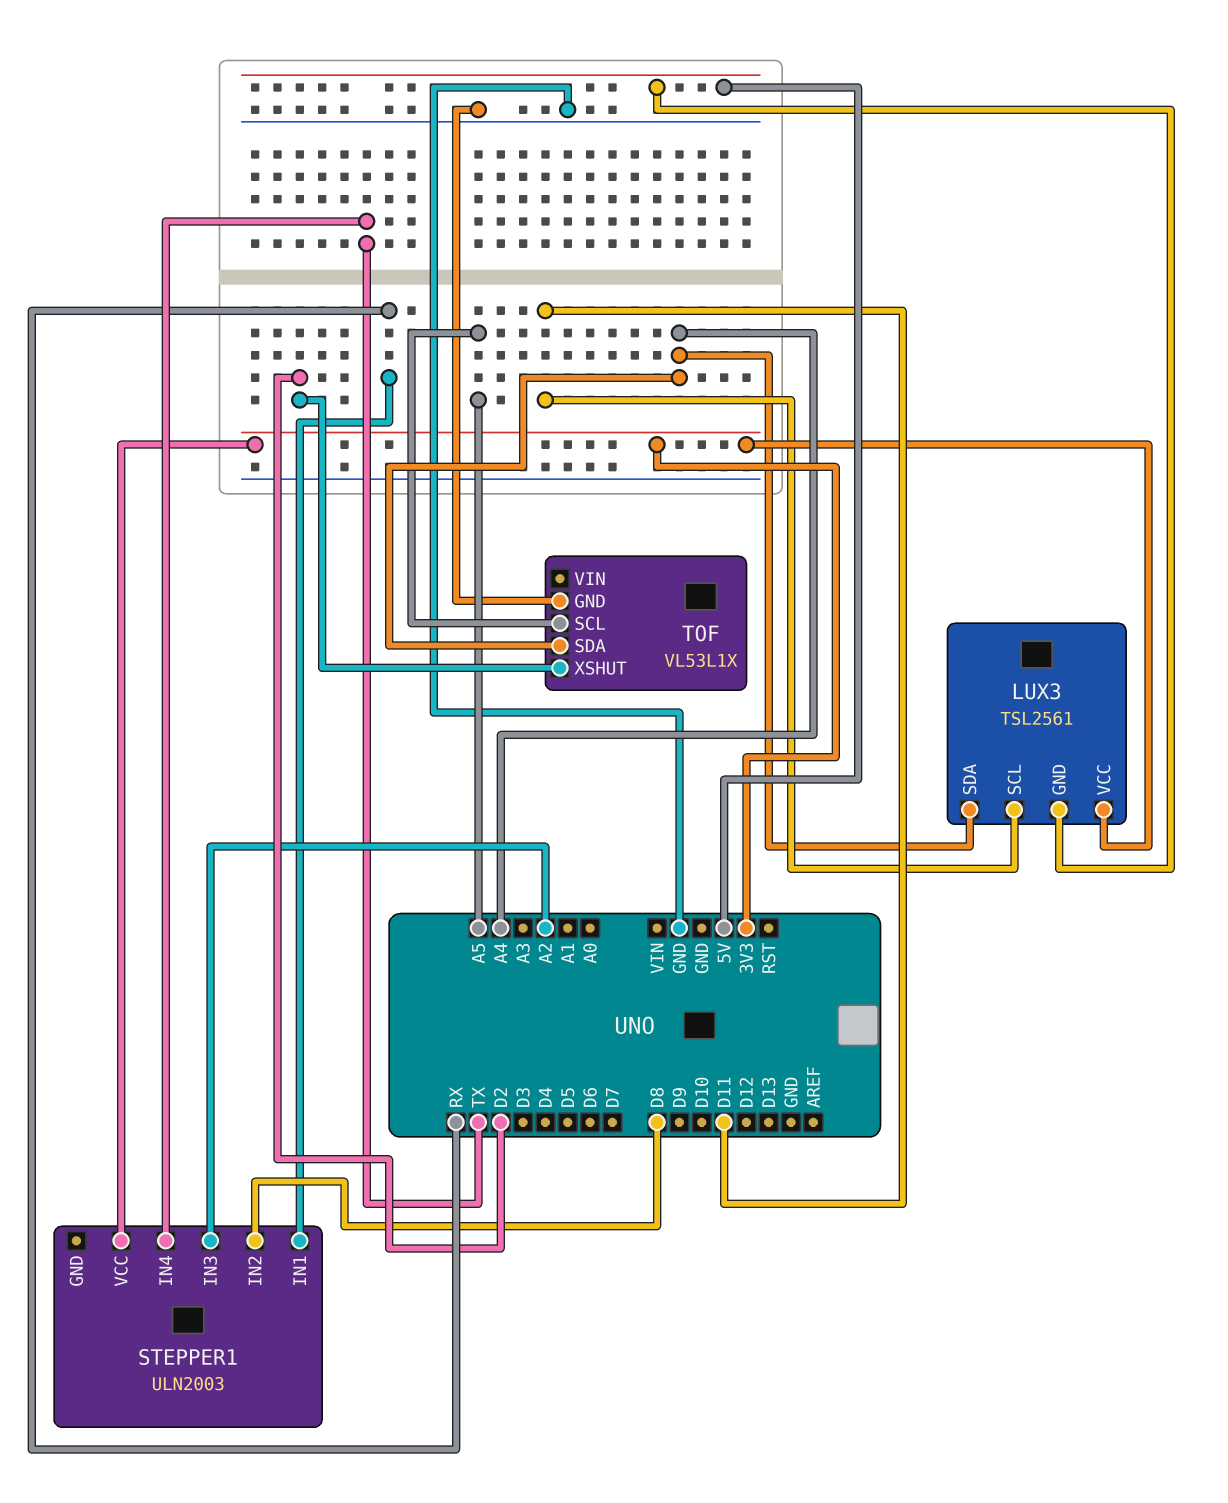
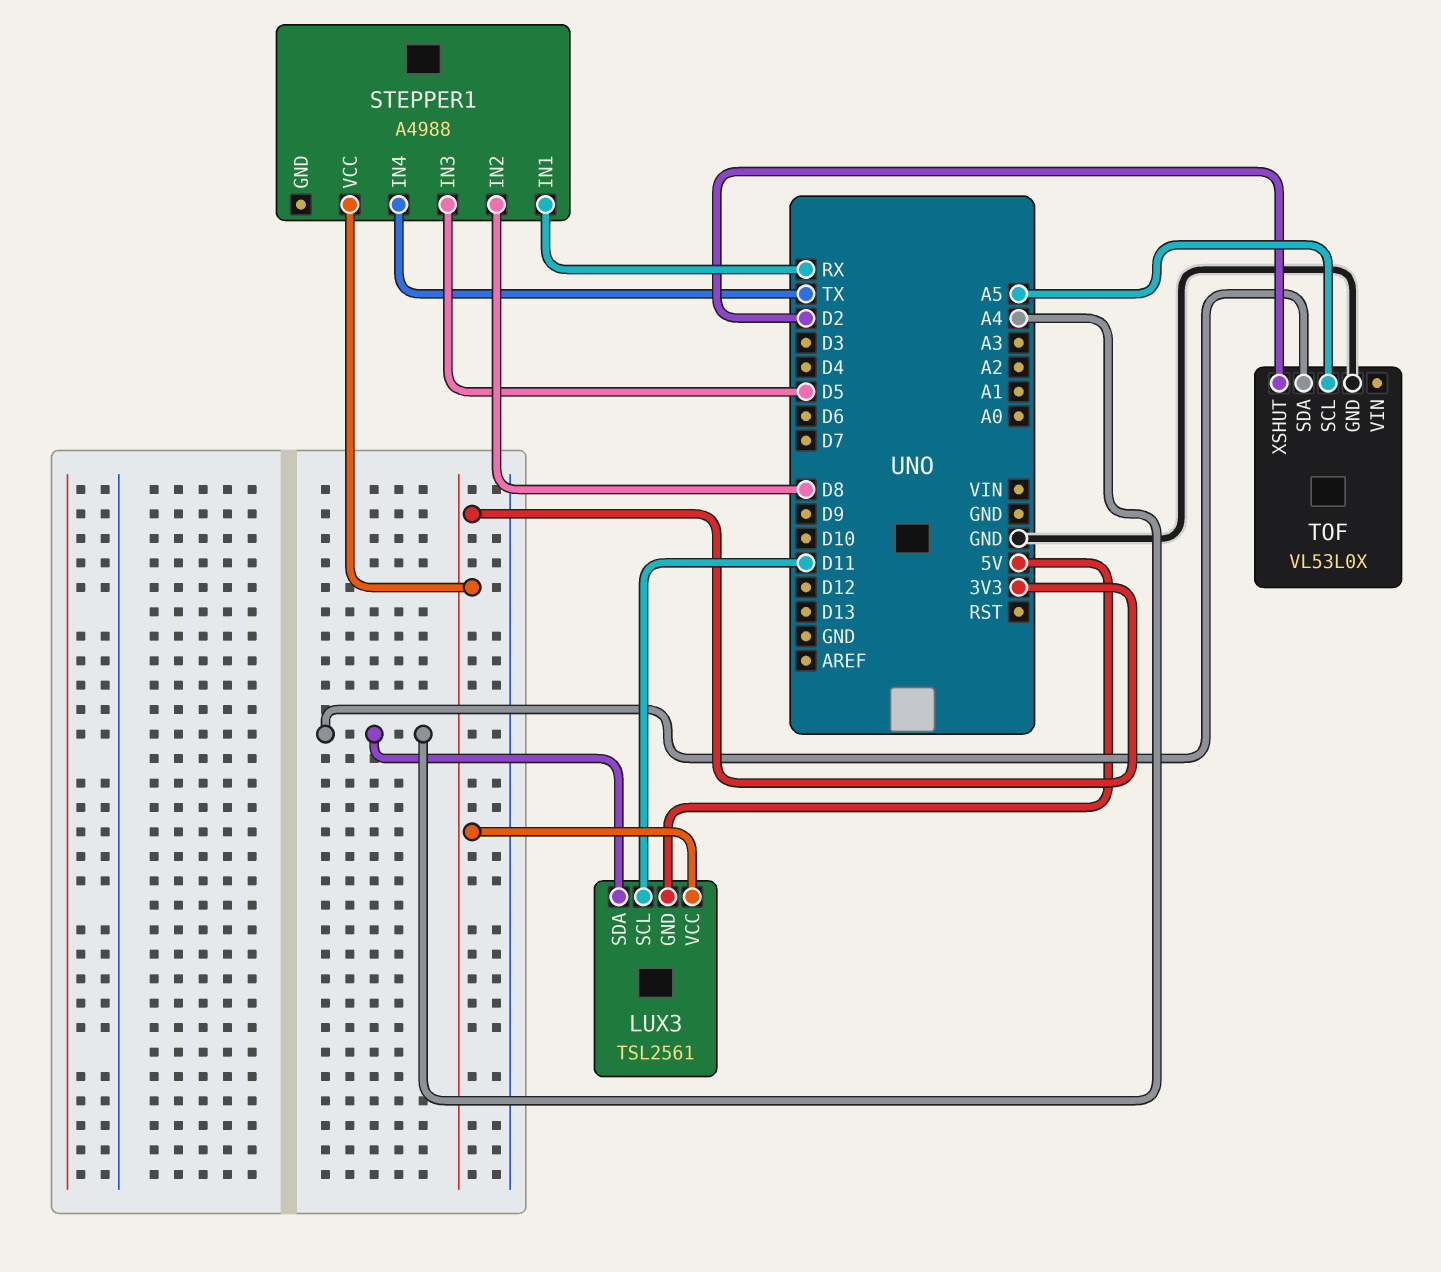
STEPPER1: ULN2003 -> A4988
STEPPER1 pin IN3: A2 -> D5
TOF: VL53L1X -> VL53L0X

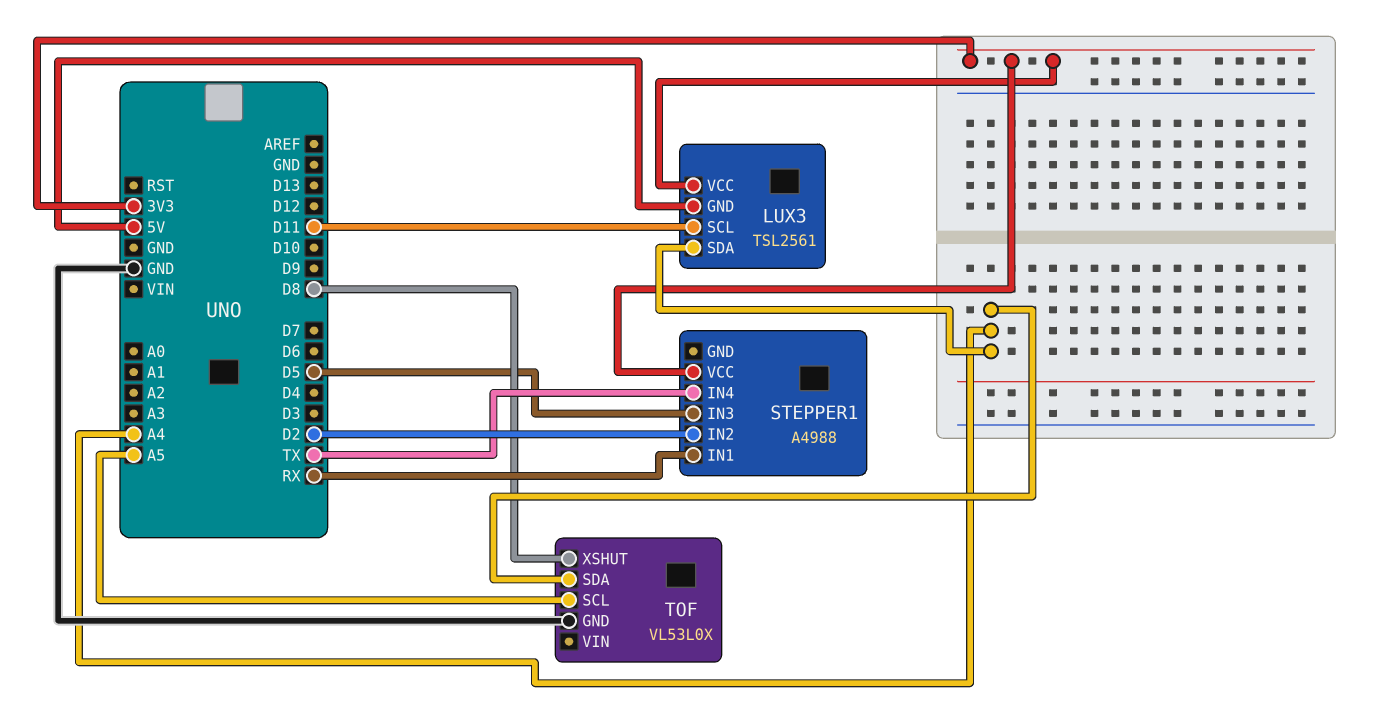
STEPPER1 pin IN2: D8 -> D2
TOF pin XSHUT: D2 -> D8

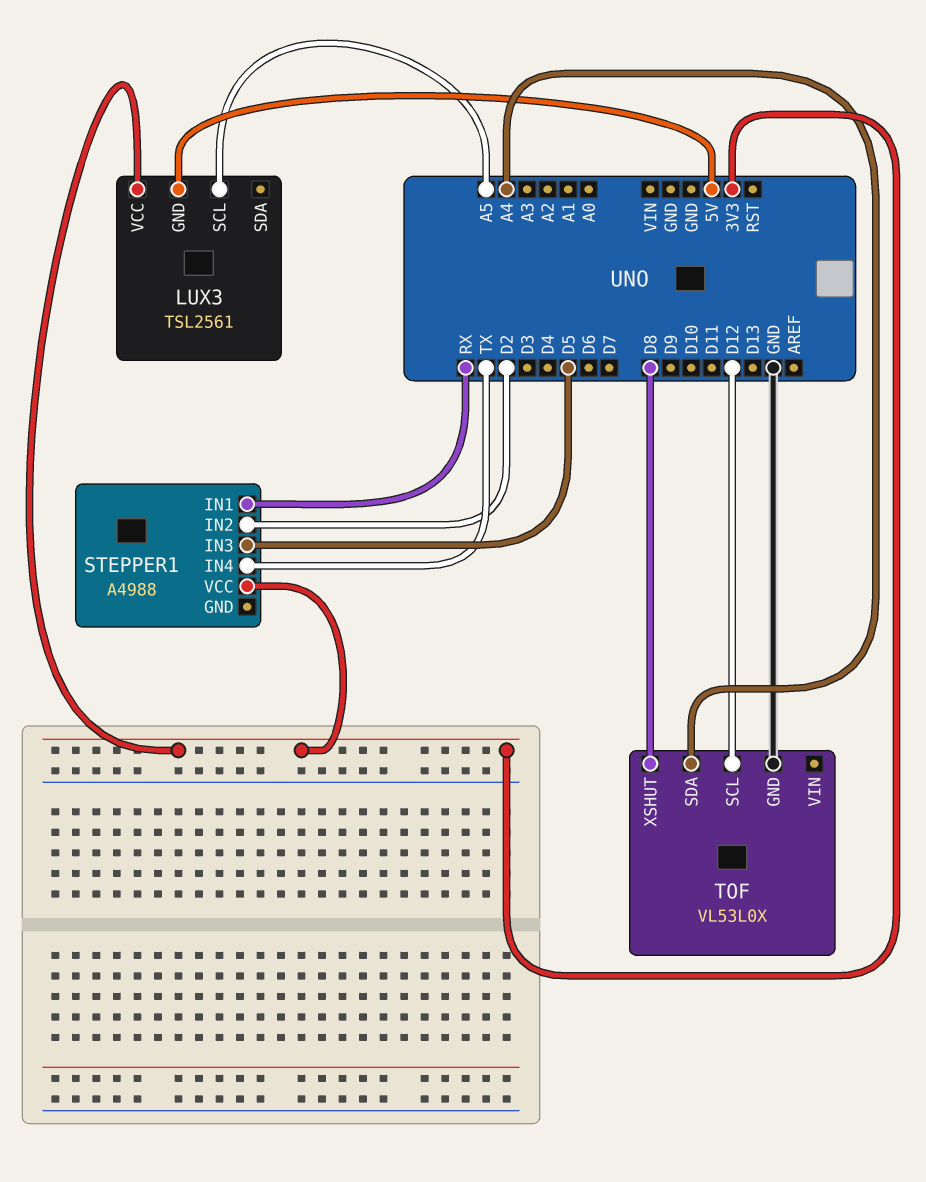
LUX3 pin SCL: D11 -> A5
LUX3 pin SDA: A4 -> none
TOF pin SCL: A5 -> D12

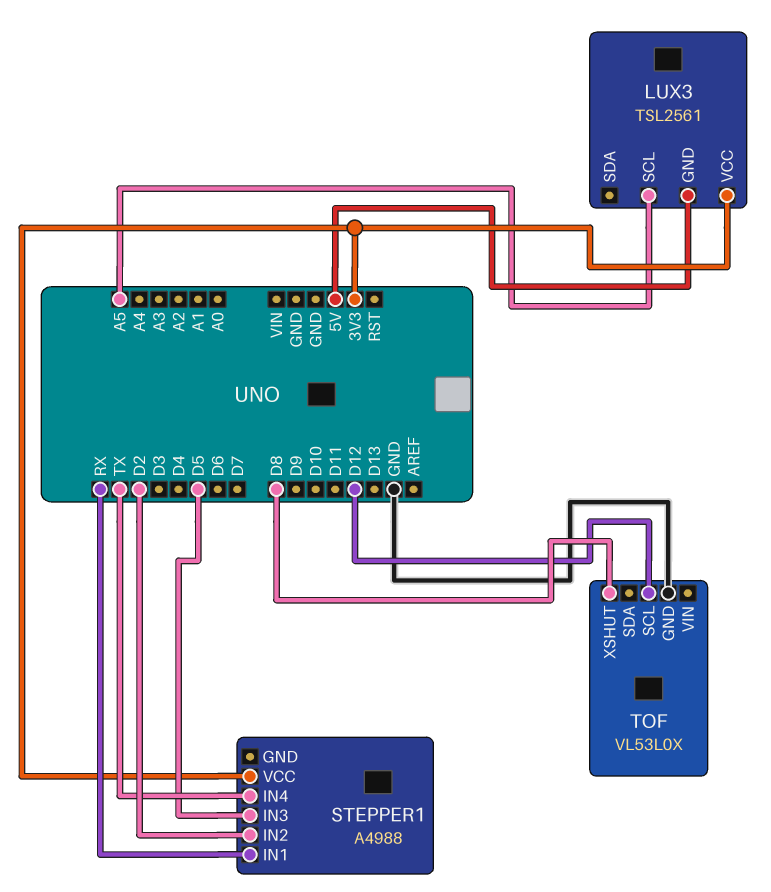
TOF pin SDA: A4 -> none

